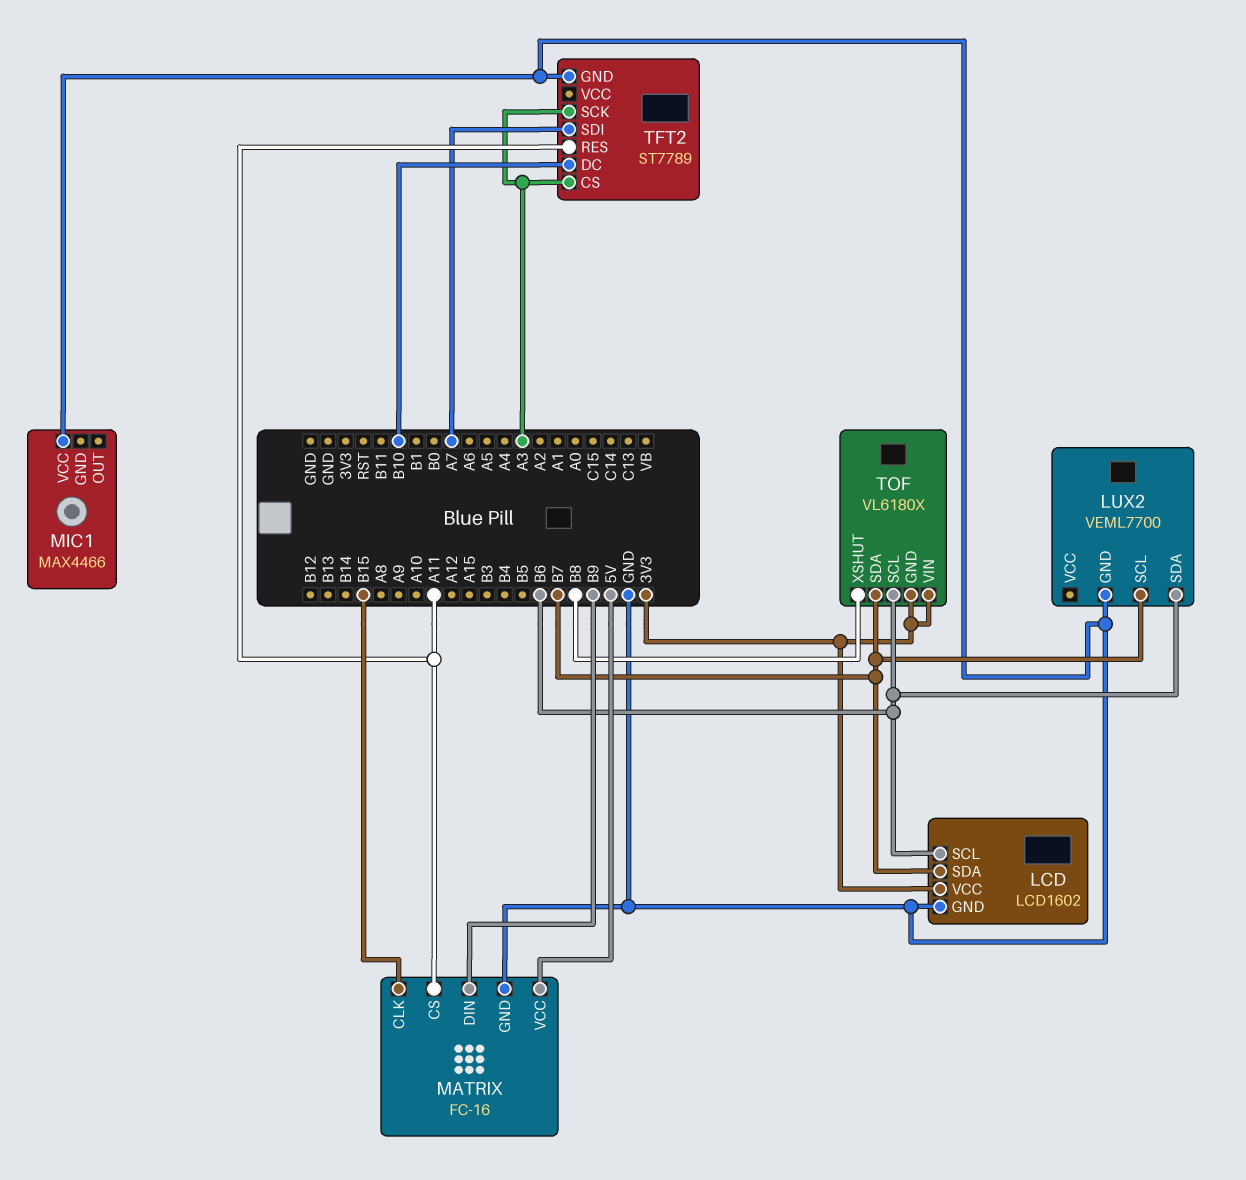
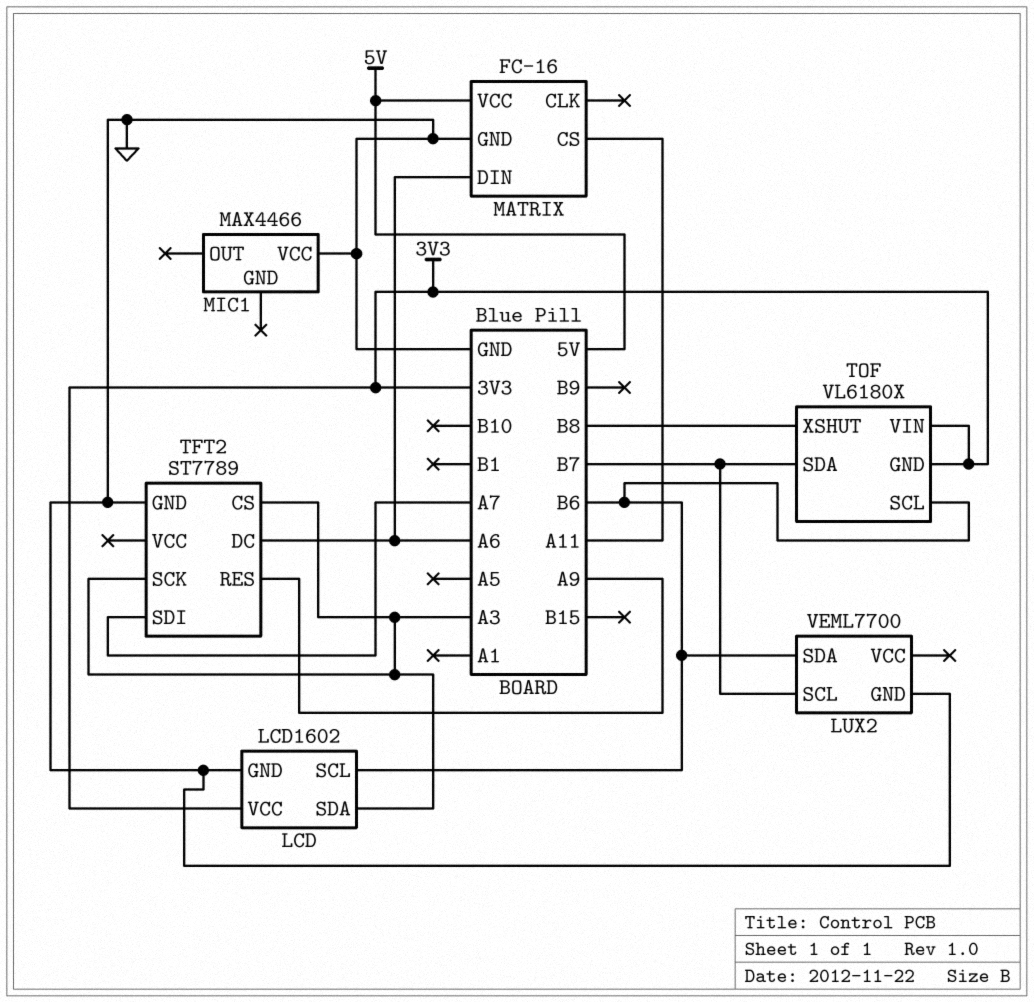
LCD pin SDA: B7 -> A3
MATRIX pin CLK: B15 -> none
MATRIX pin DIN: B9 -> A6
TFT2 pin DC: B10 -> A6
TFT2 pin RES: A11 -> A9

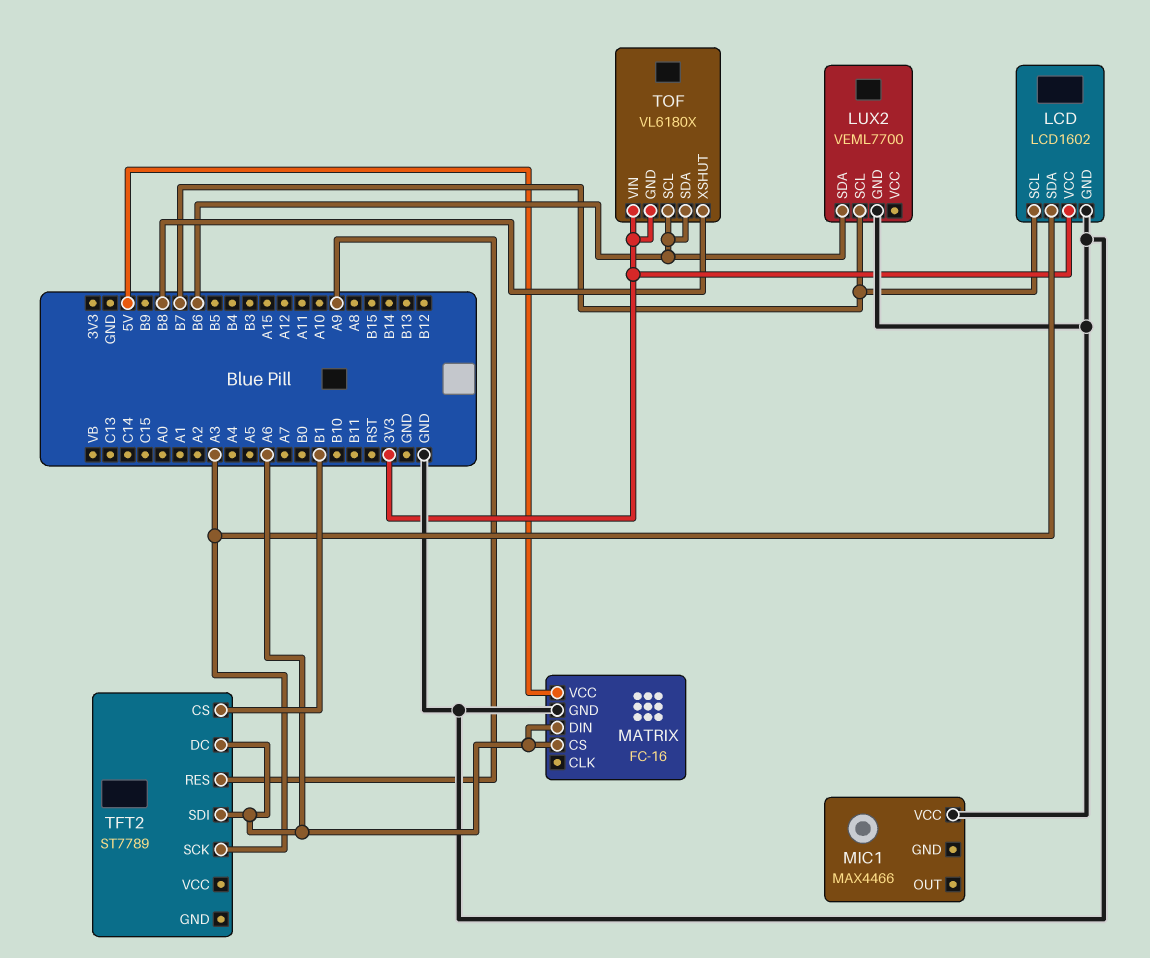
LCD pin SCL: B6 -> B7
MATRIX pin CS: A11 -> A6
TFT2 pin CS: A3 -> B1
TFT2 pin GND: GND -> none
TFT2 pin SDI: A7 -> A6
TOF pin SDA: B7 -> B6

